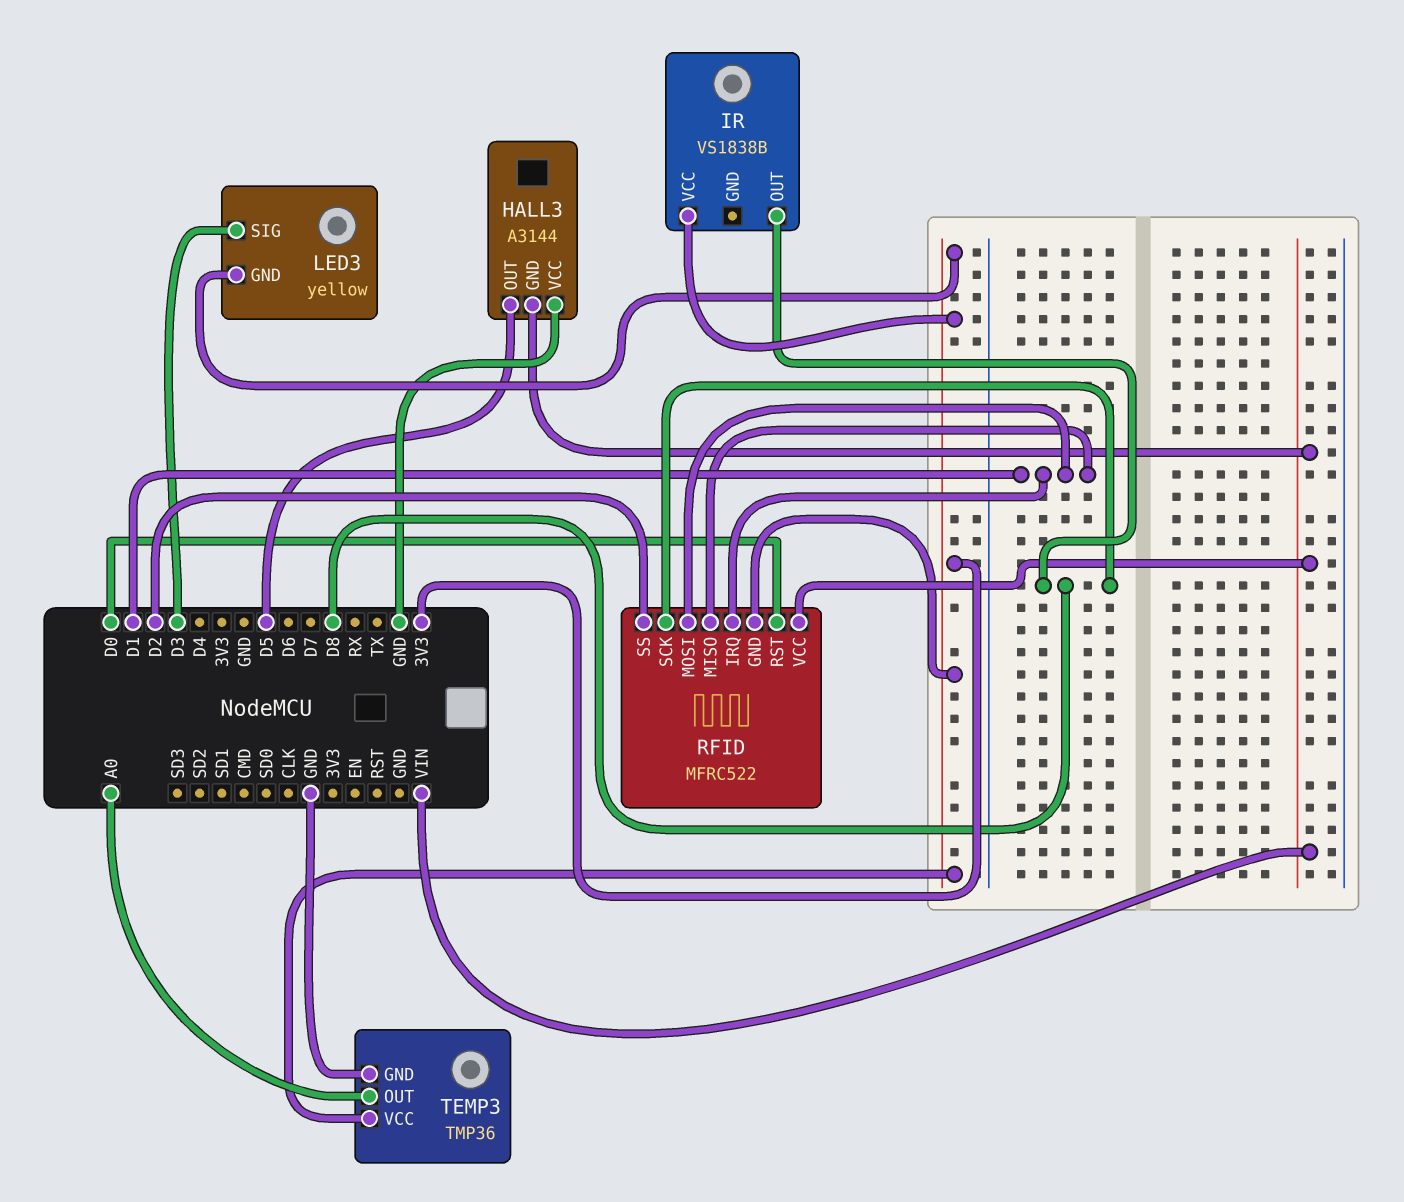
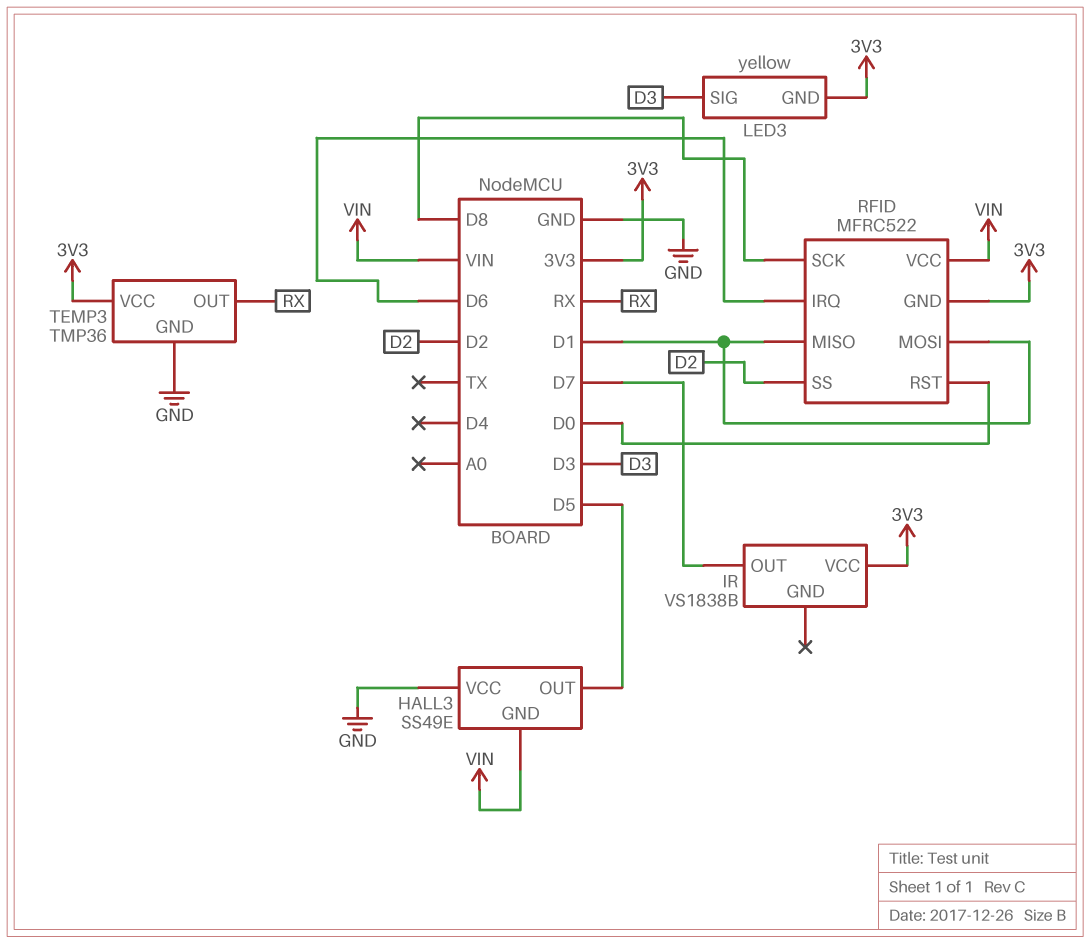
HALL3: A3144 -> SS49E
IR pin OUT: D8 -> D7
RFID pin IRQ: D1 -> D6
TEMP3 pin OUT: A0 -> RX

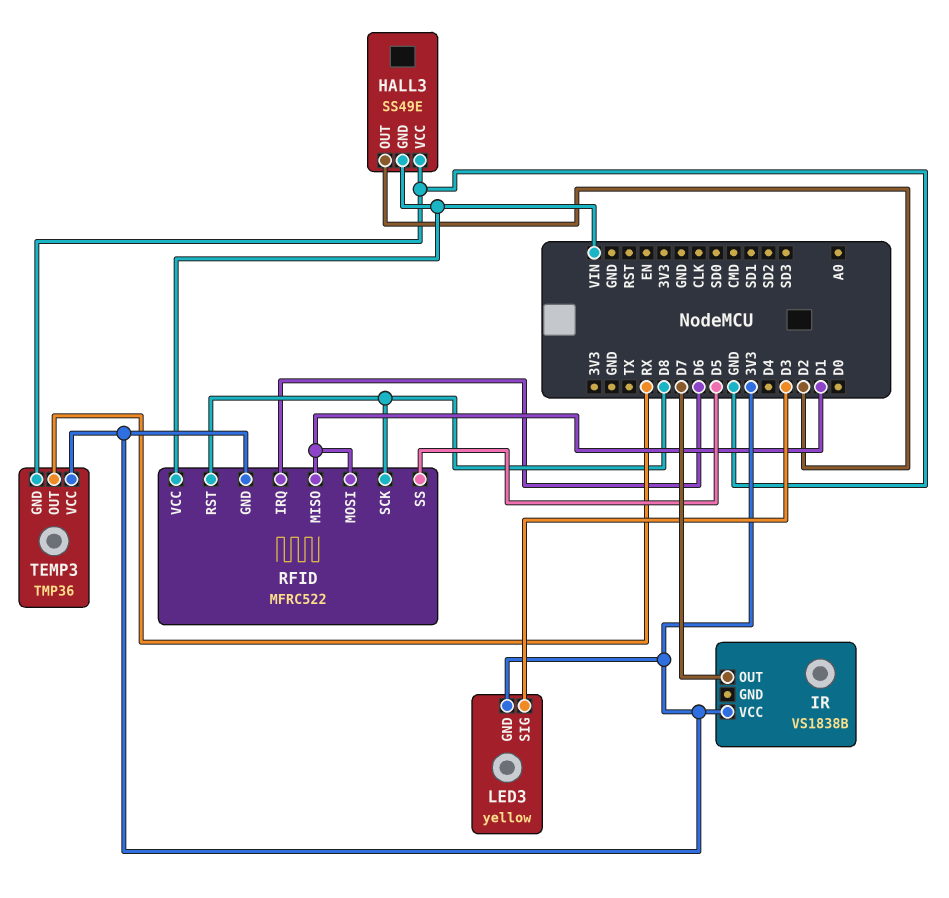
HALL3 pin OUT: D5 -> D2
RFID pin RST: D0 -> D8
RFID pin SS: D2 -> D5

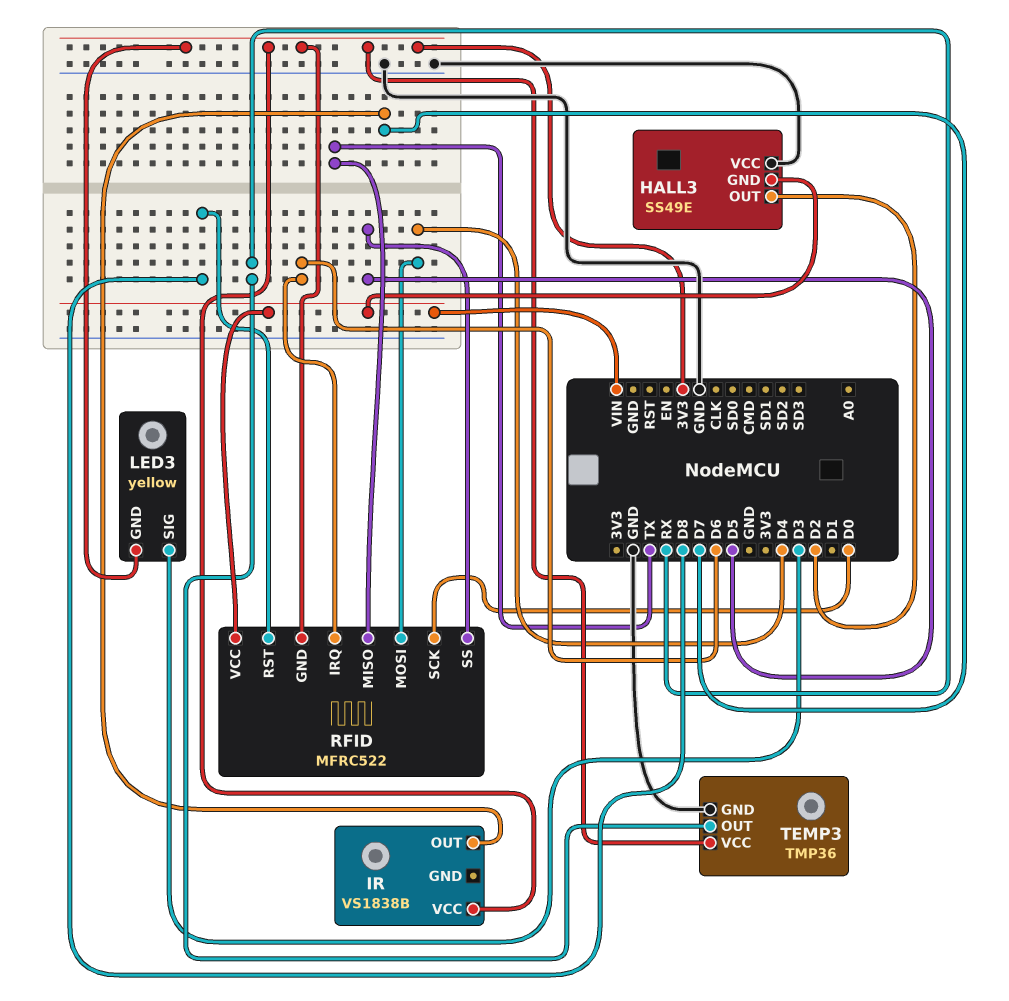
RFID pin MISO: D1 -> TX
RFID pin MOSI: D1 -> D4
RFID pin SCK: D8 -> D0

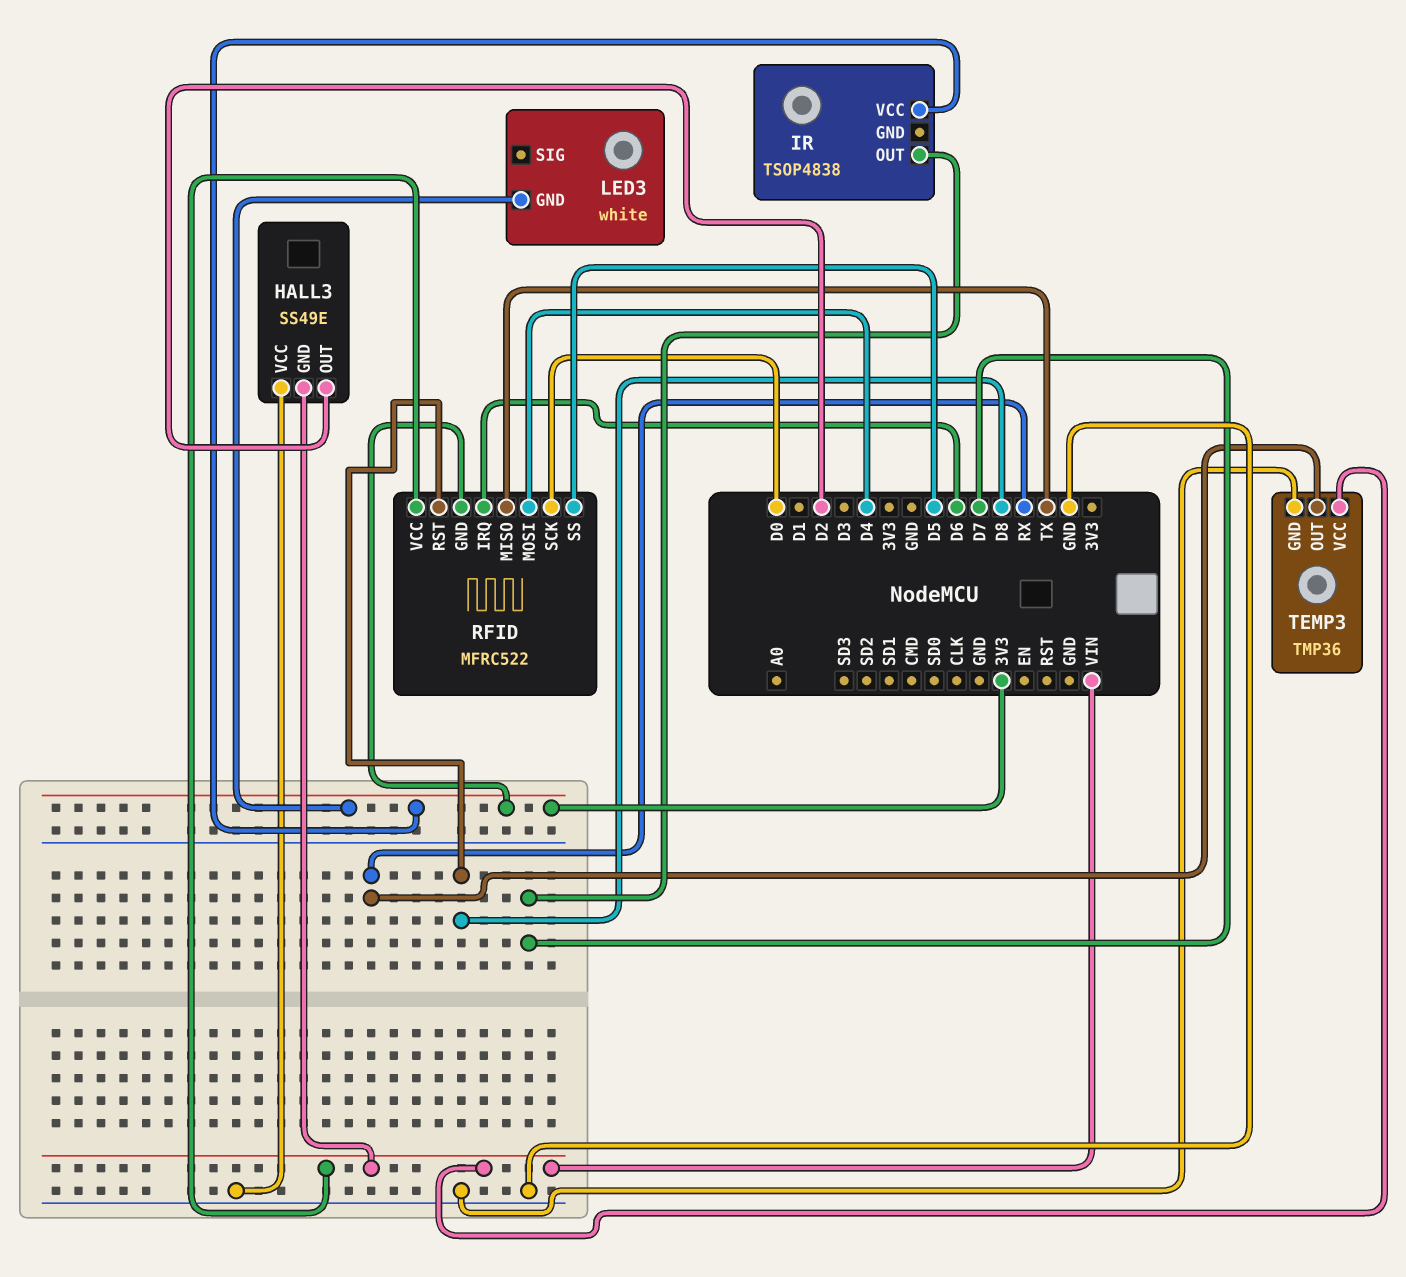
IR: VS1838B -> TSOP4838
LED3: yellow -> white
LED3 pin SIG: D3 -> none
TEMP3 pin VCC: 3V3 -> VIN

